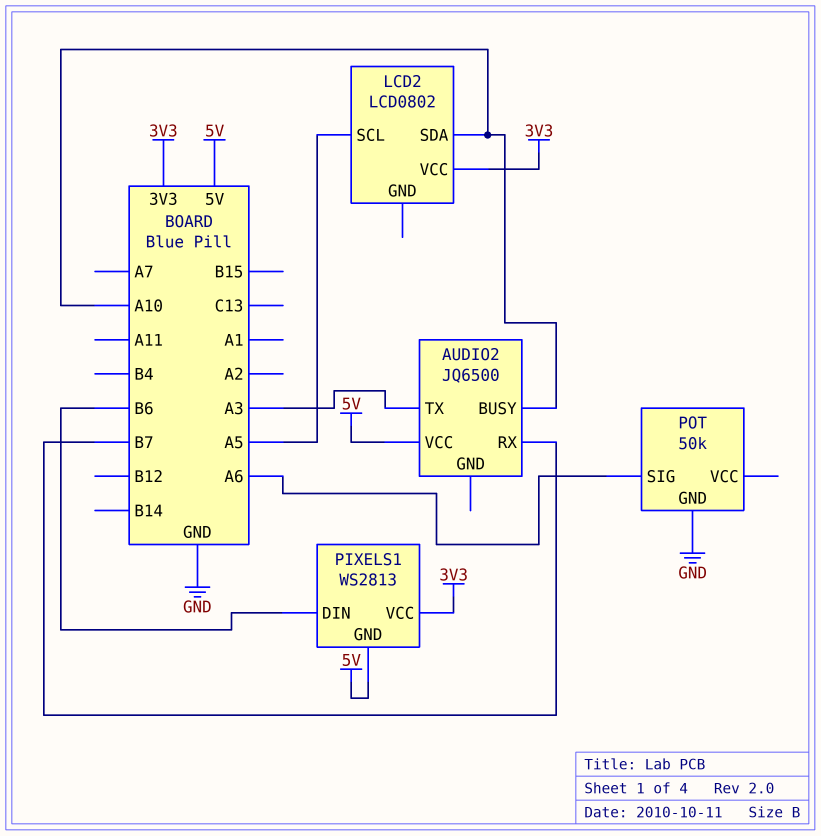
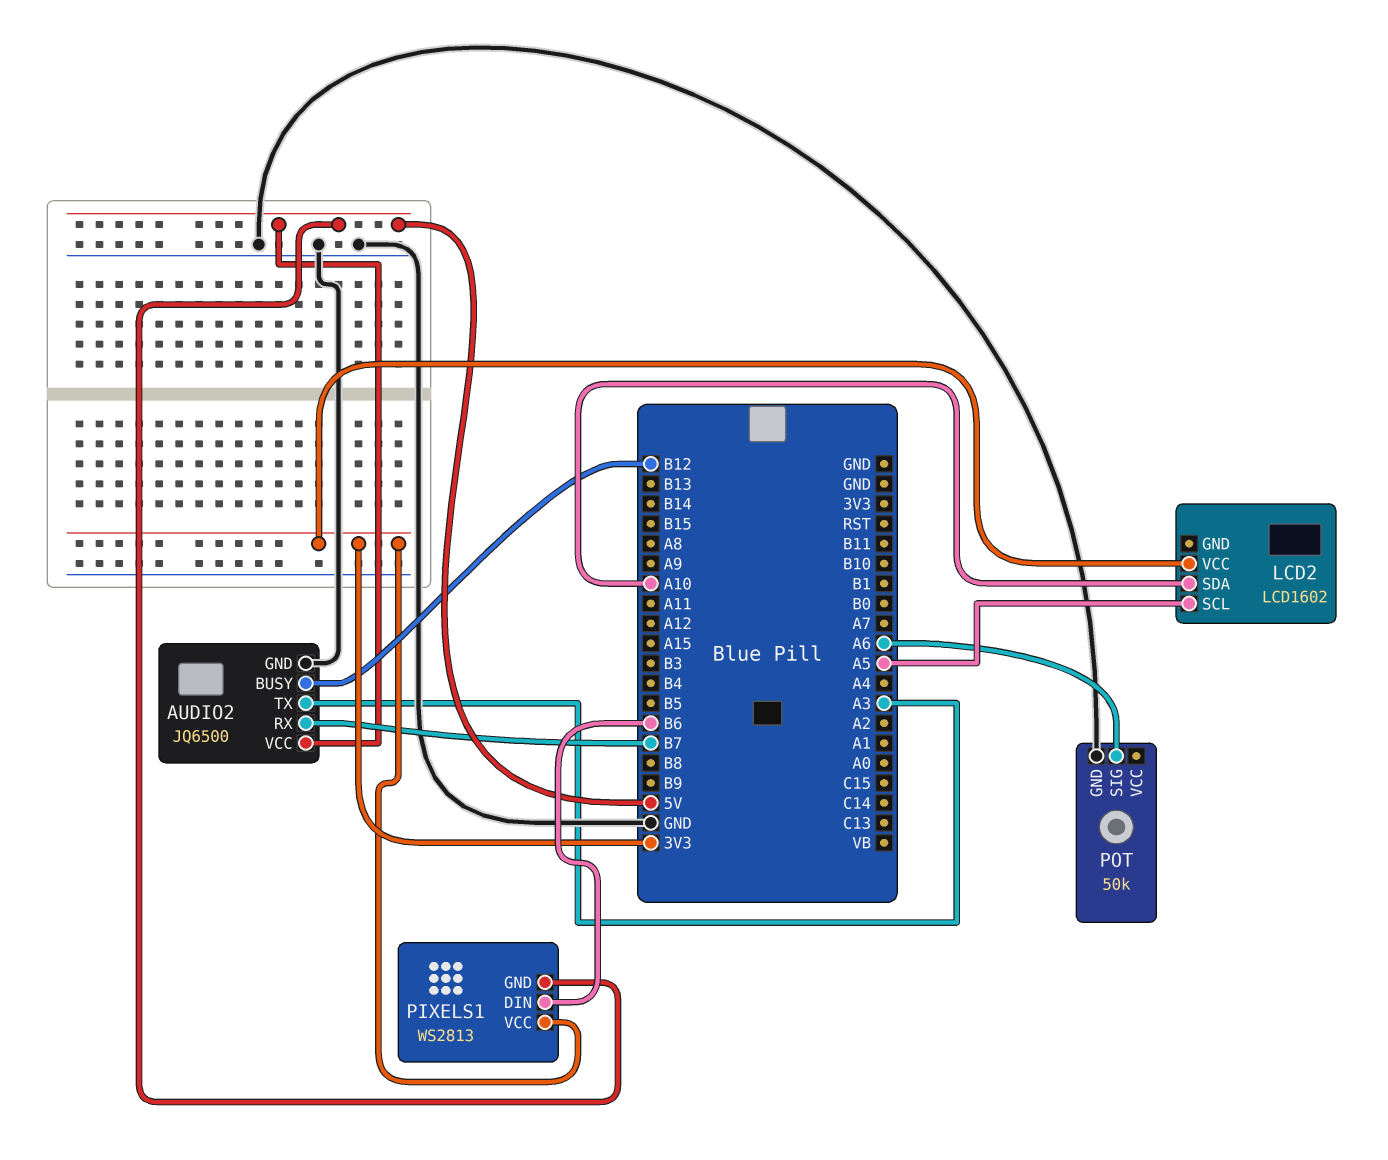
AUDIO2 pin BUSY: A10 -> B12
AUDIO2 pin GND: none -> GND
LCD2: LCD0802 -> LCD1602

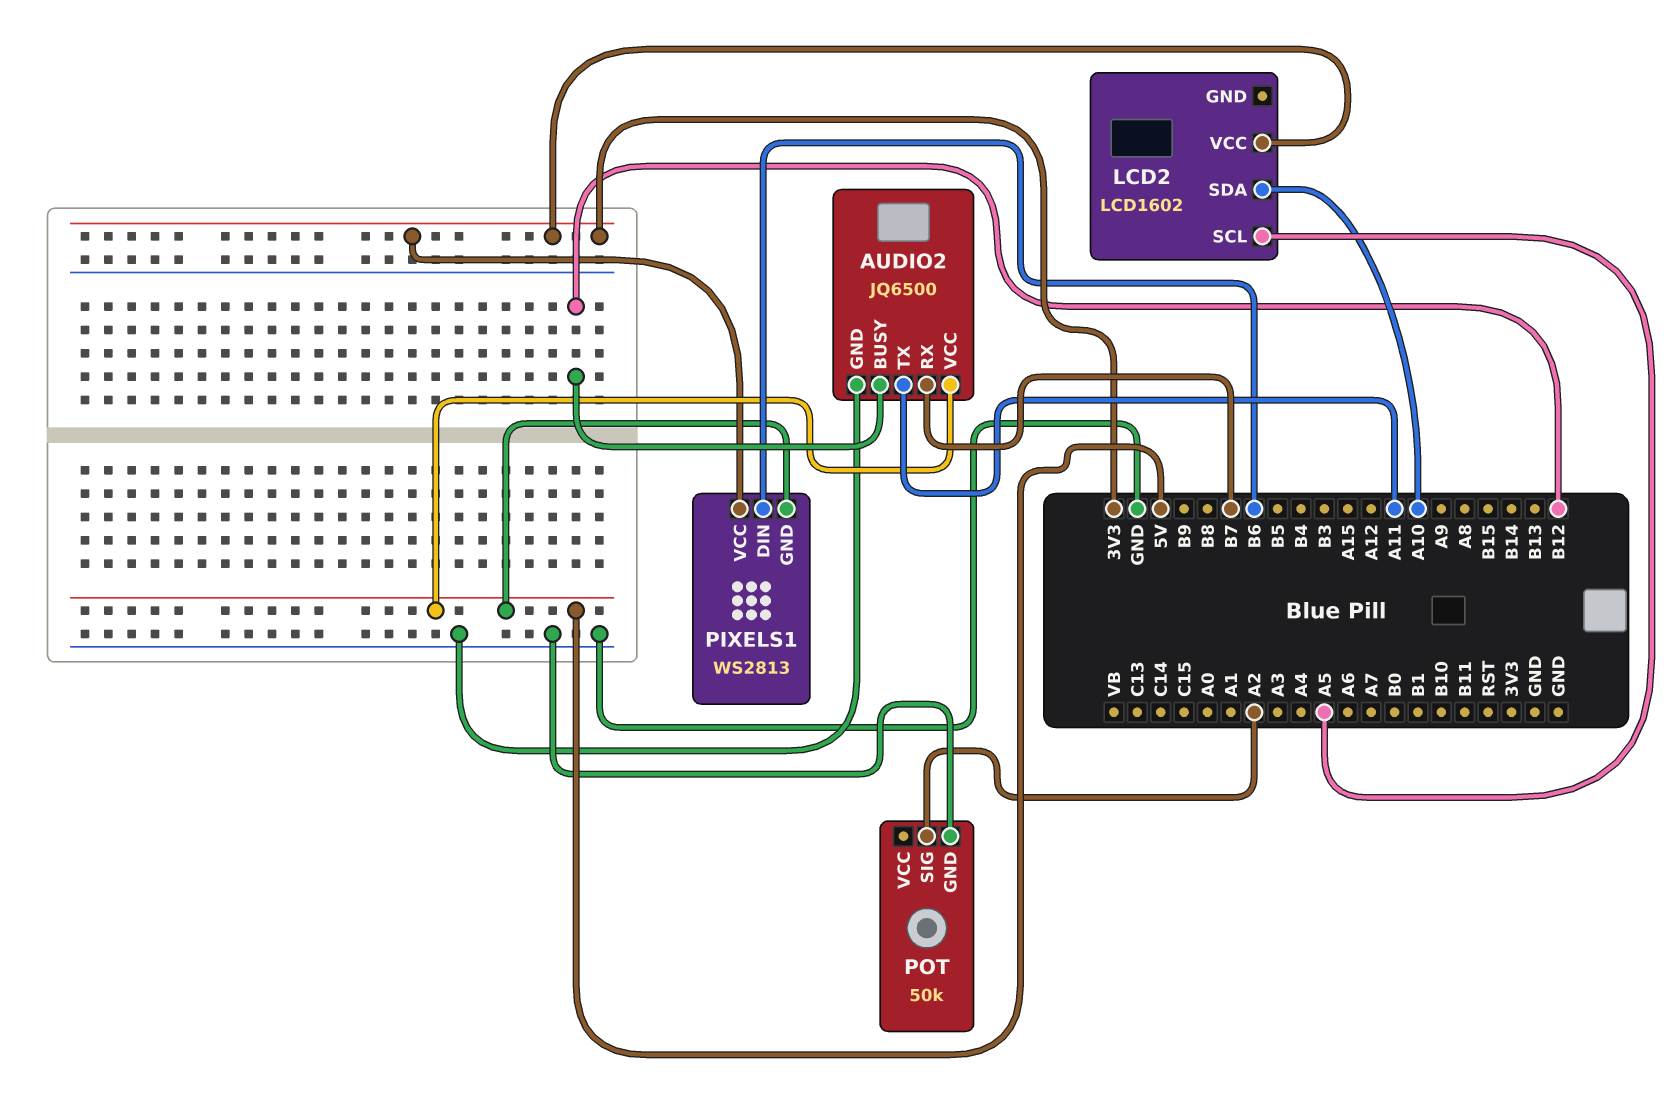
AUDIO2 pin TX: A3 -> A11
POT pin SIG: A6 -> A2

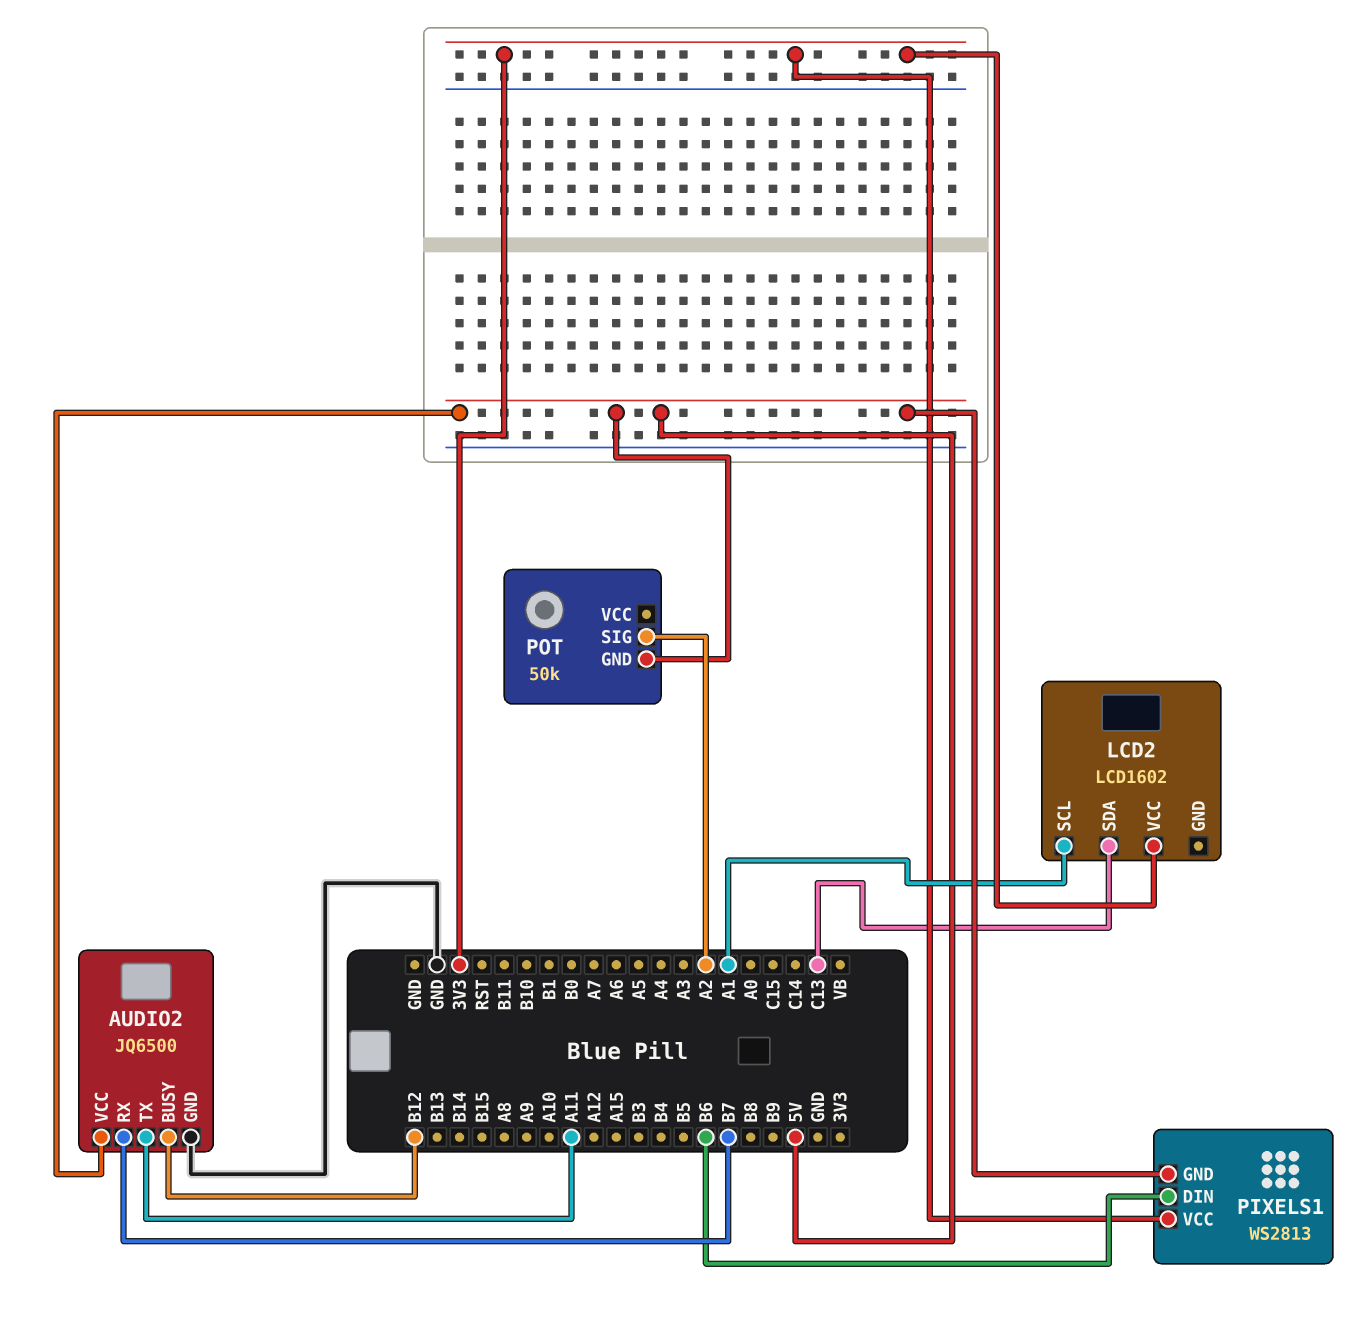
LCD2 pin SCL: A5 -> A1
LCD2 pin SDA: A10 -> C13
POT pin GND: GND -> 5V

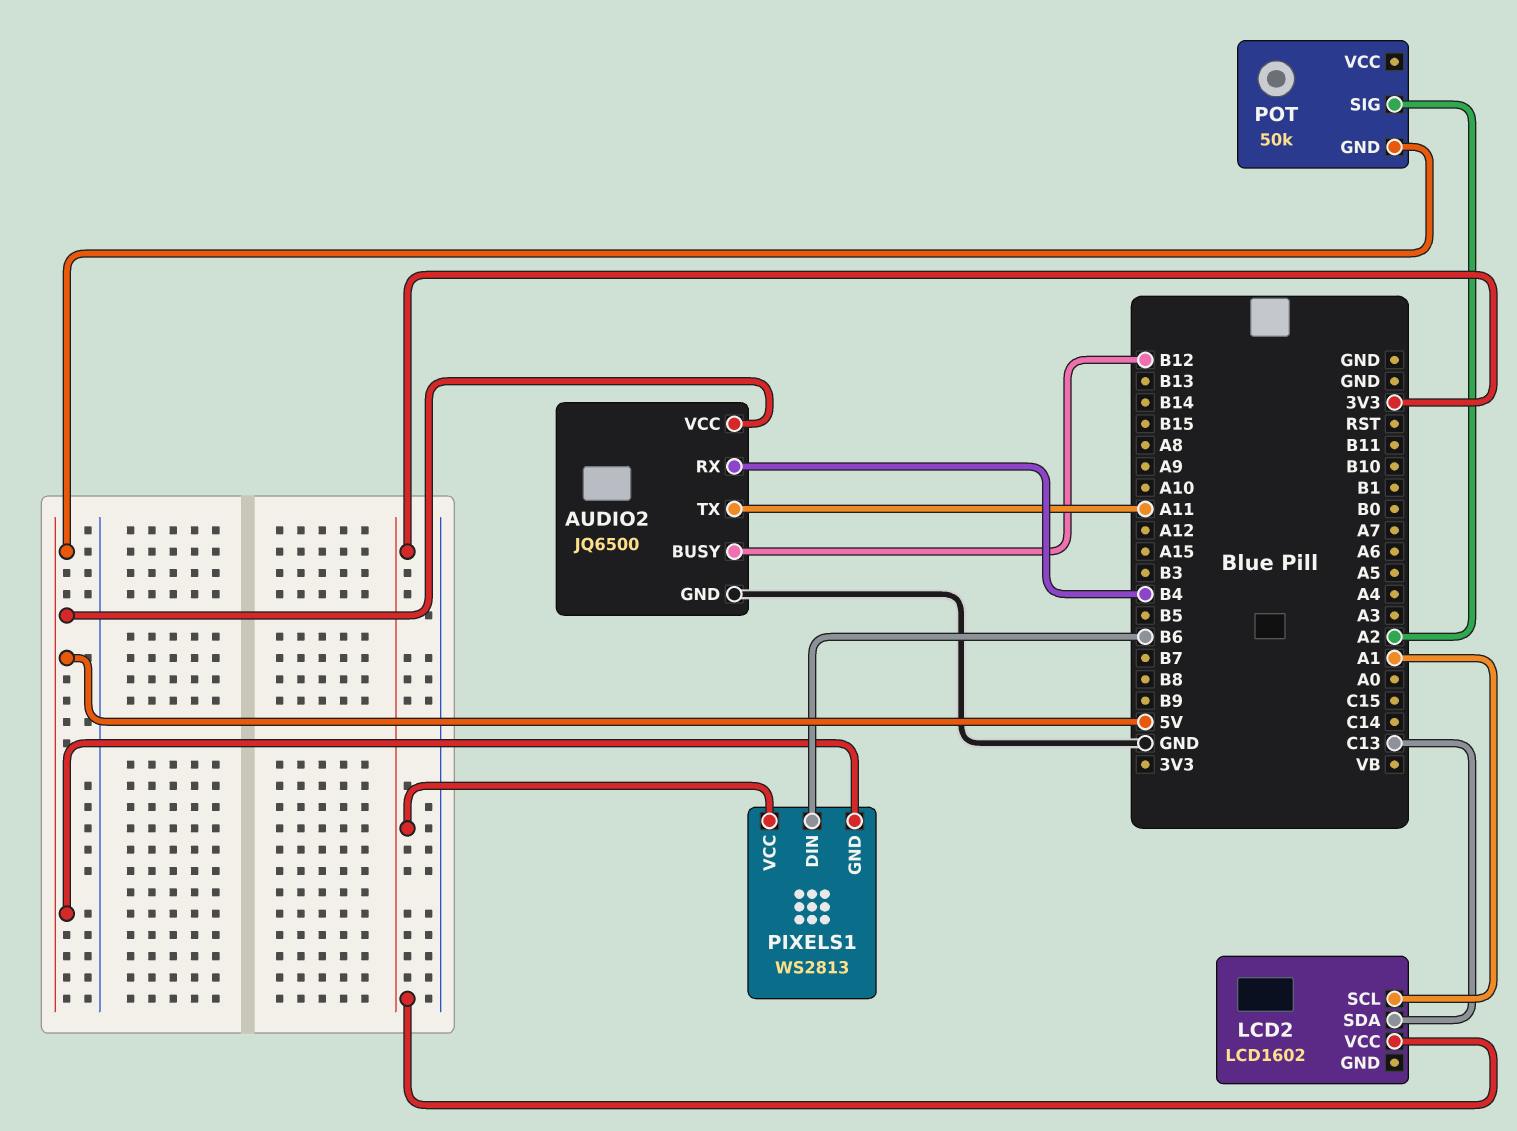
AUDIO2 pin RX: B7 -> B4

